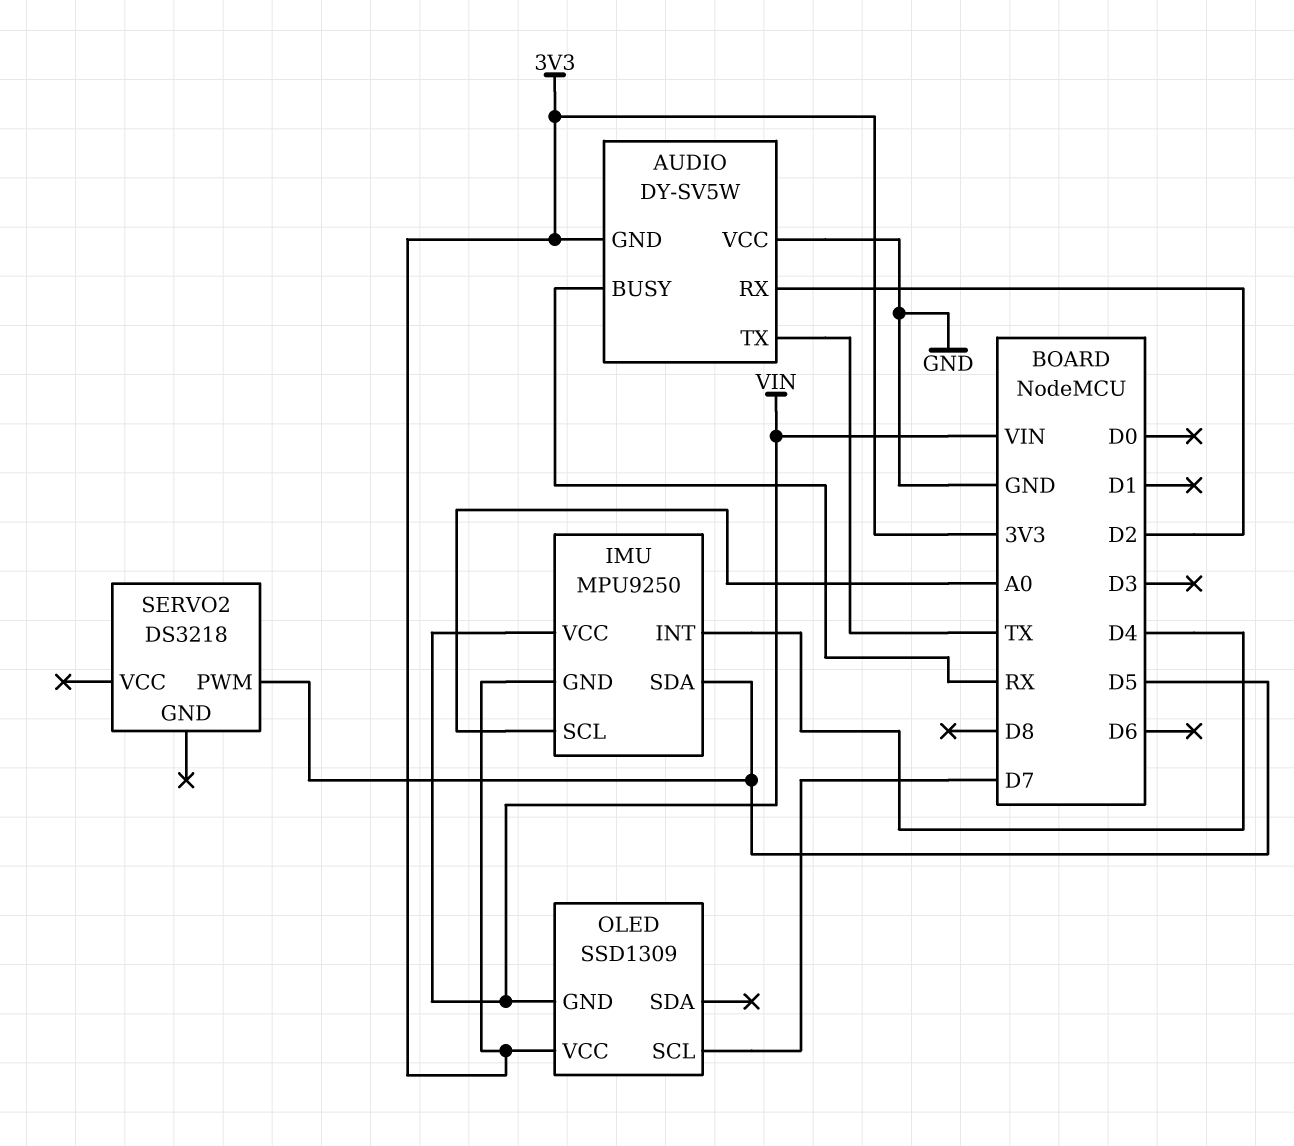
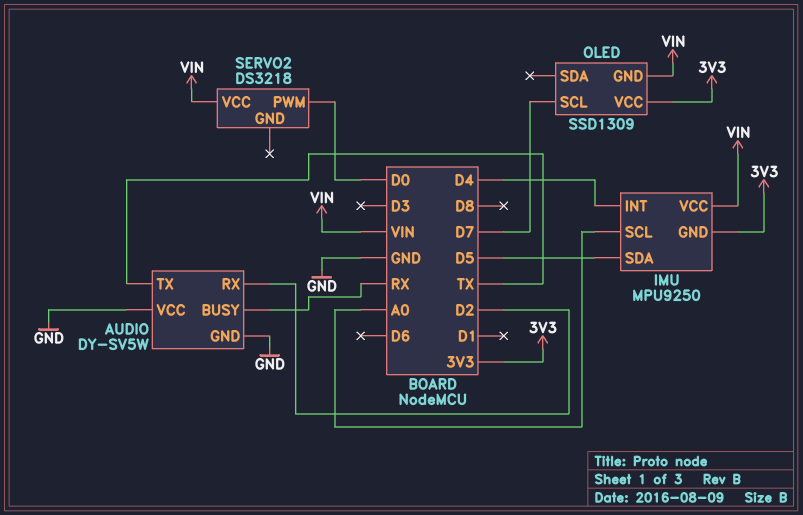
AUDIO pin GND: 3V3 -> GND
SERVO2 pin PWM: D5 -> D0
SERVO2 pin VCC: none -> VIN

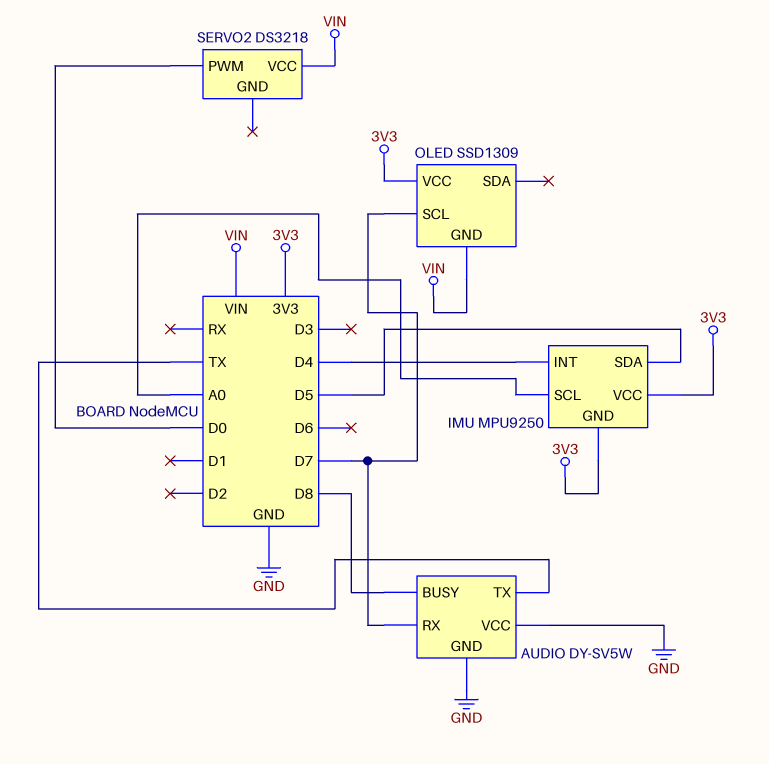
AUDIO pin BUSY: RX -> D8
AUDIO pin RX: D2 -> D7
IMU pin VCC: VIN -> 3V3

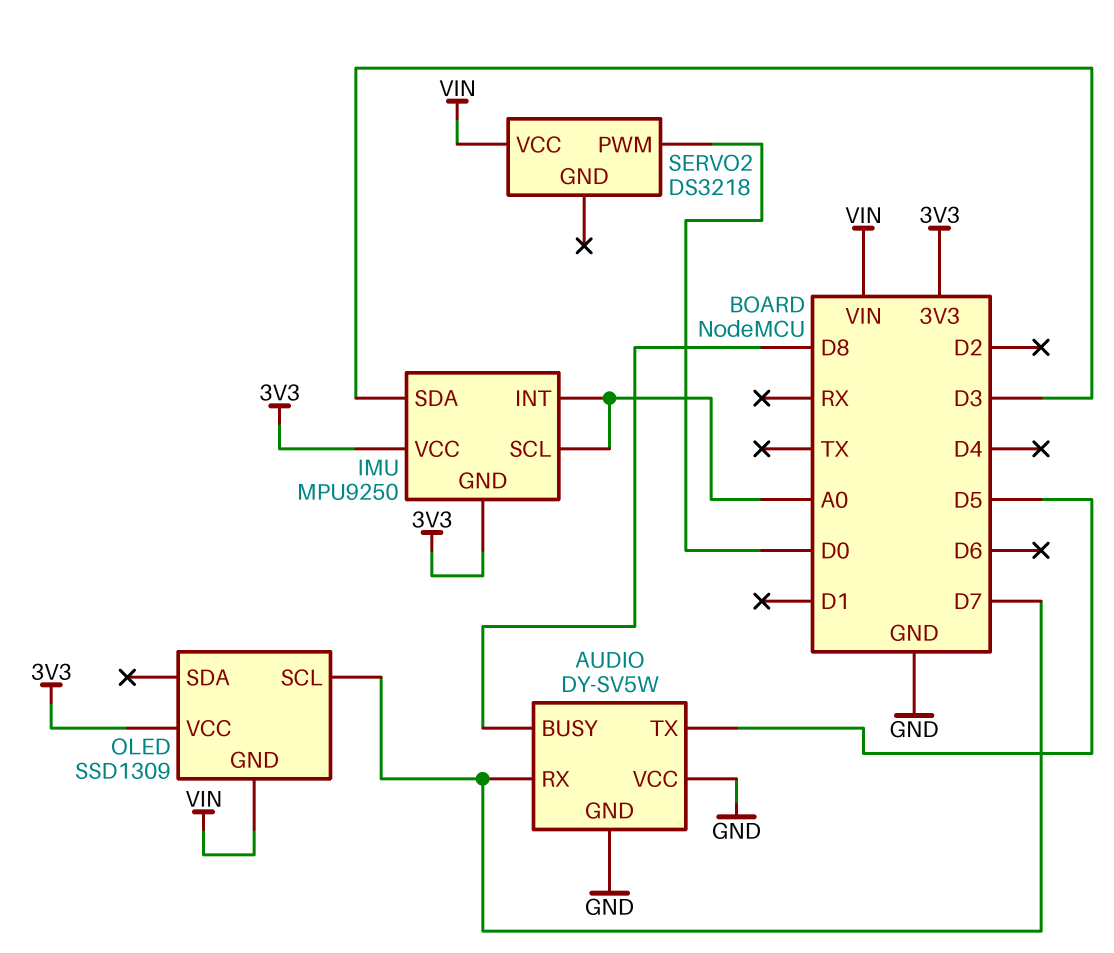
AUDIO pin TX: TX -> D5
IMU pin INT: D4 -> A0
IMU pin SDA: D5 -> D3

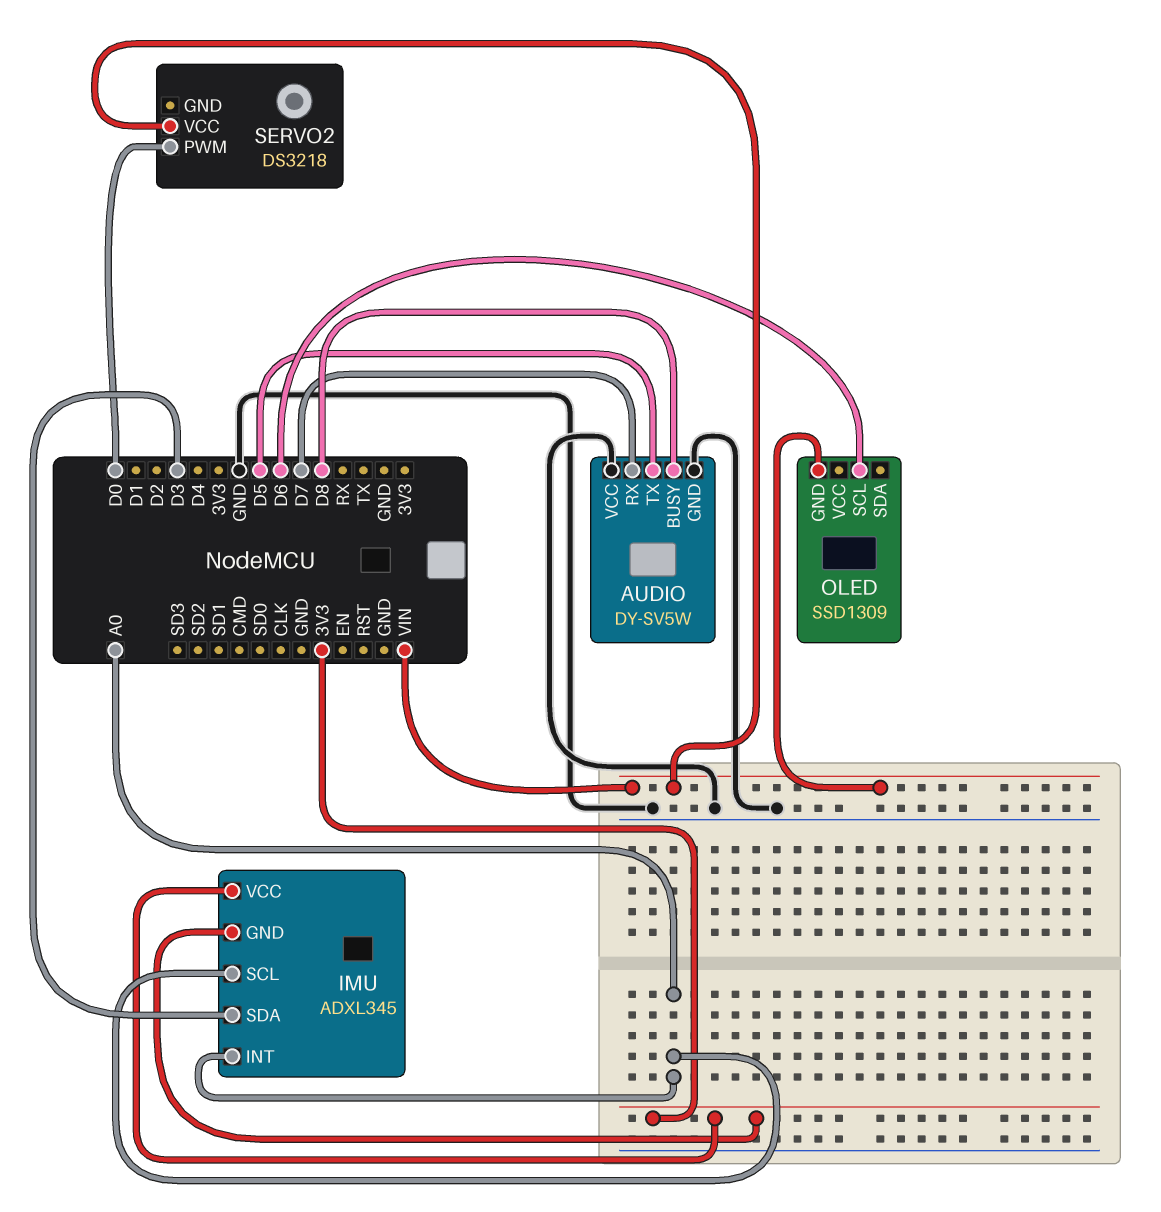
IMU: MPU9250 -> ADXL345
OLED pin SCL: D7 -> D6
OLED pin VCC: 3V3 -> none

